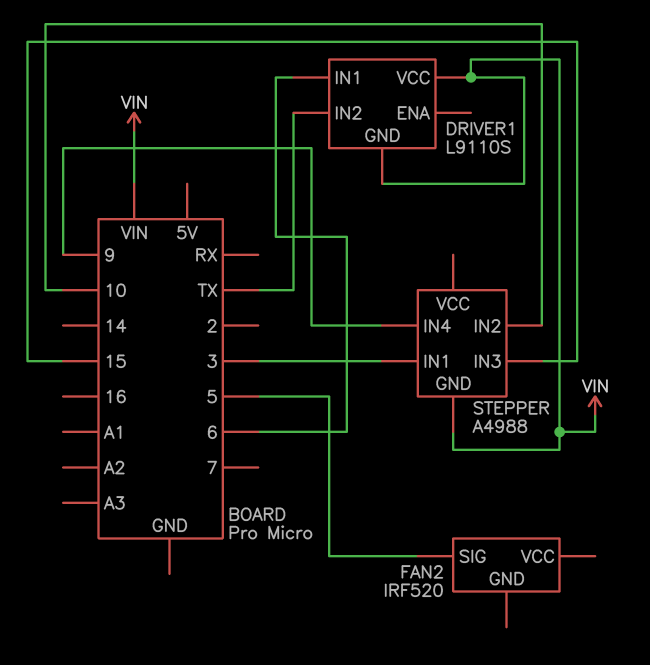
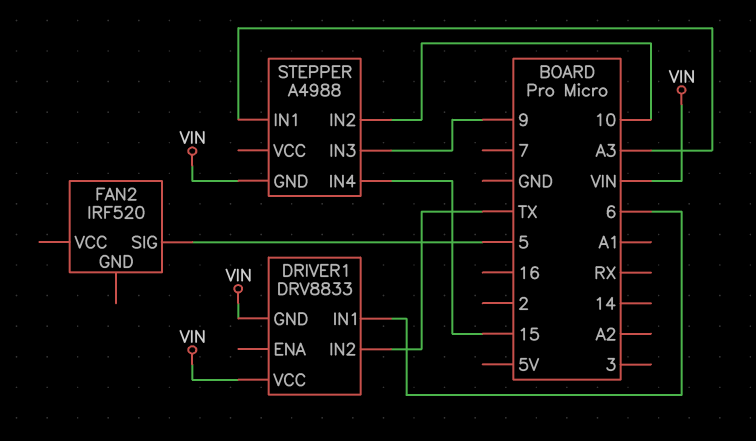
DRIVER1: L9110S -> DRV8833
STEPPER pin IN1: 3 -> A3
STEPPER pin IN3: 15 -> 9
STEPPER pin IN4: 9 -> 15

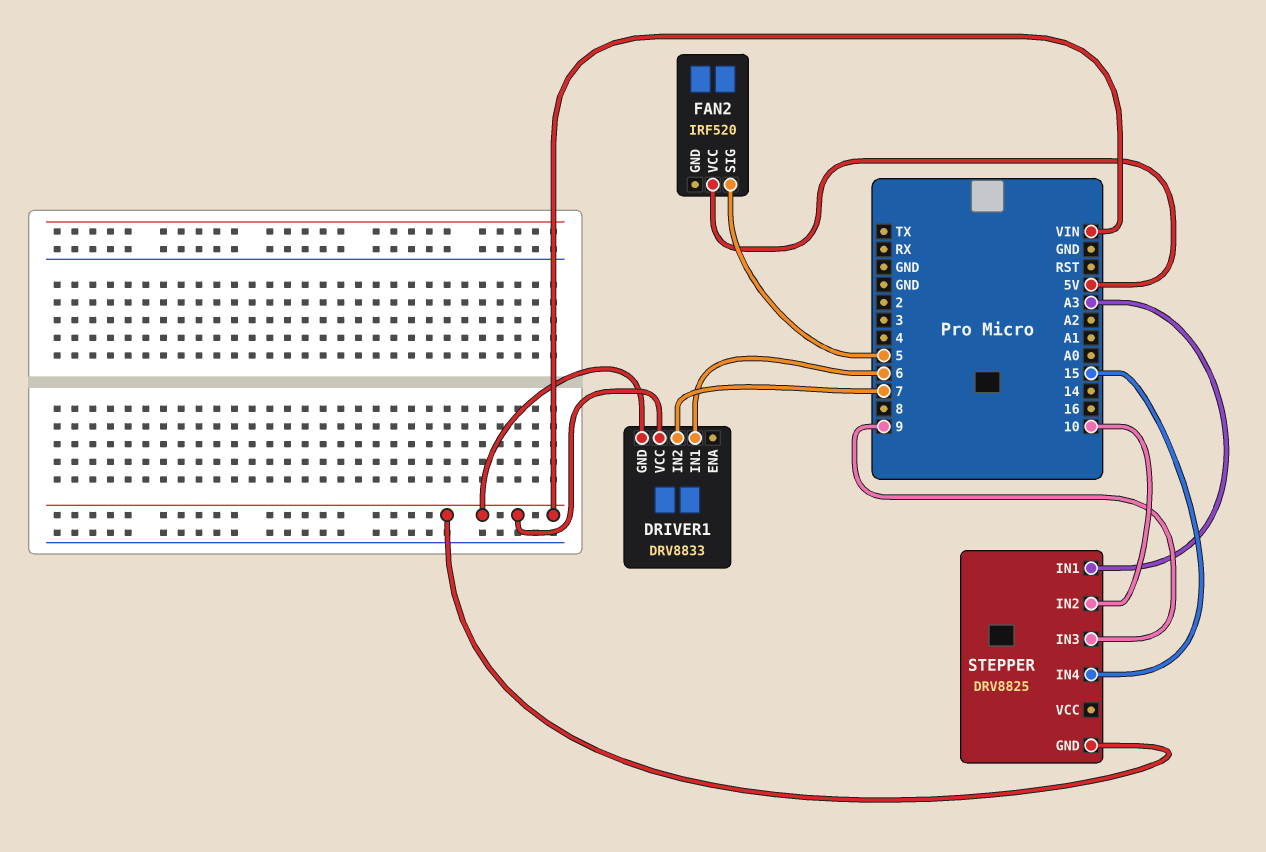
DRIVER1 pin IN2: TX -> 7
FAN2 pin VCC: none -> 5V
STEPPER: A4988 -> DRV8825

